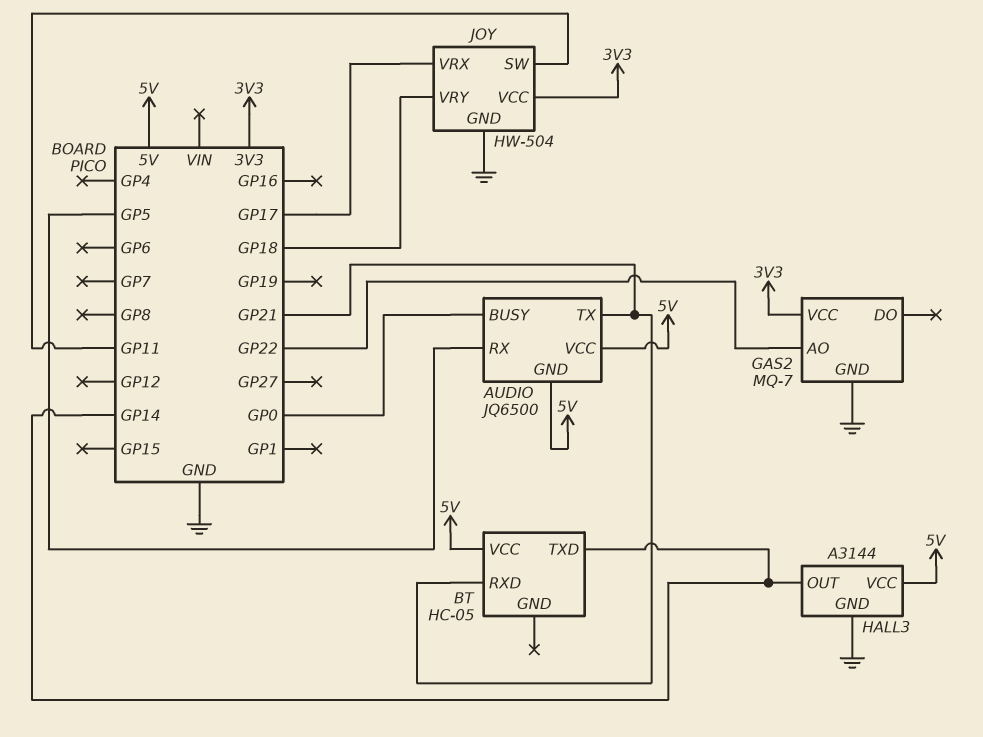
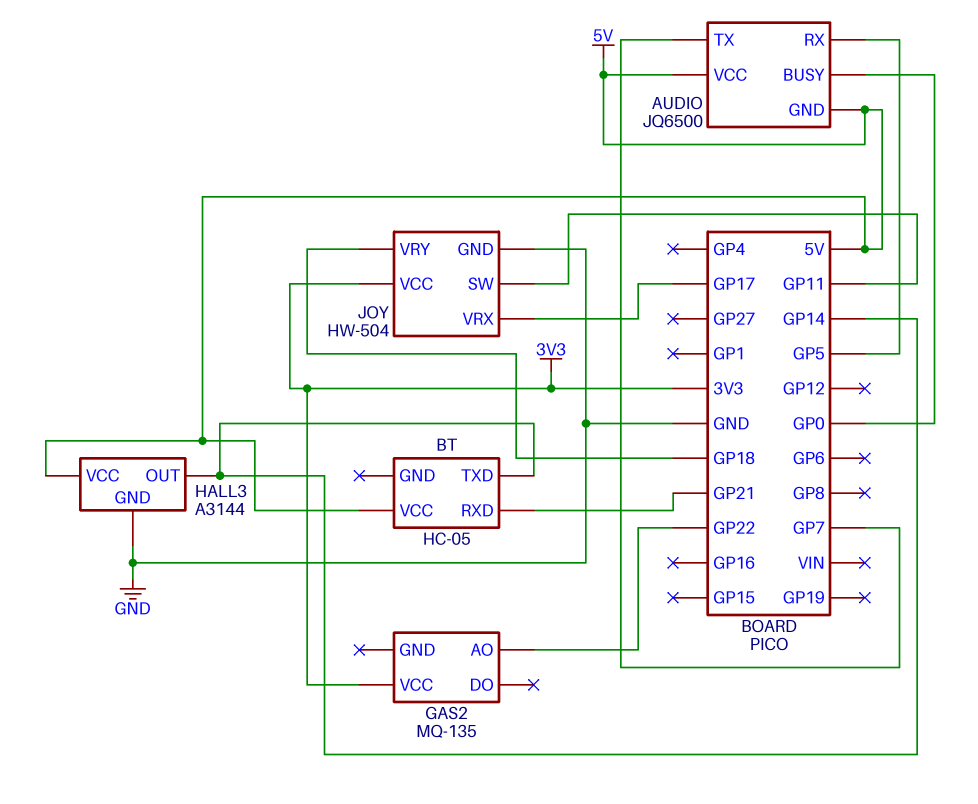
AUDIO pin TX: GP21 -> GP7
GAS2: MQ-7 -> MQ-135
GAS2 pin GND: GND -> none

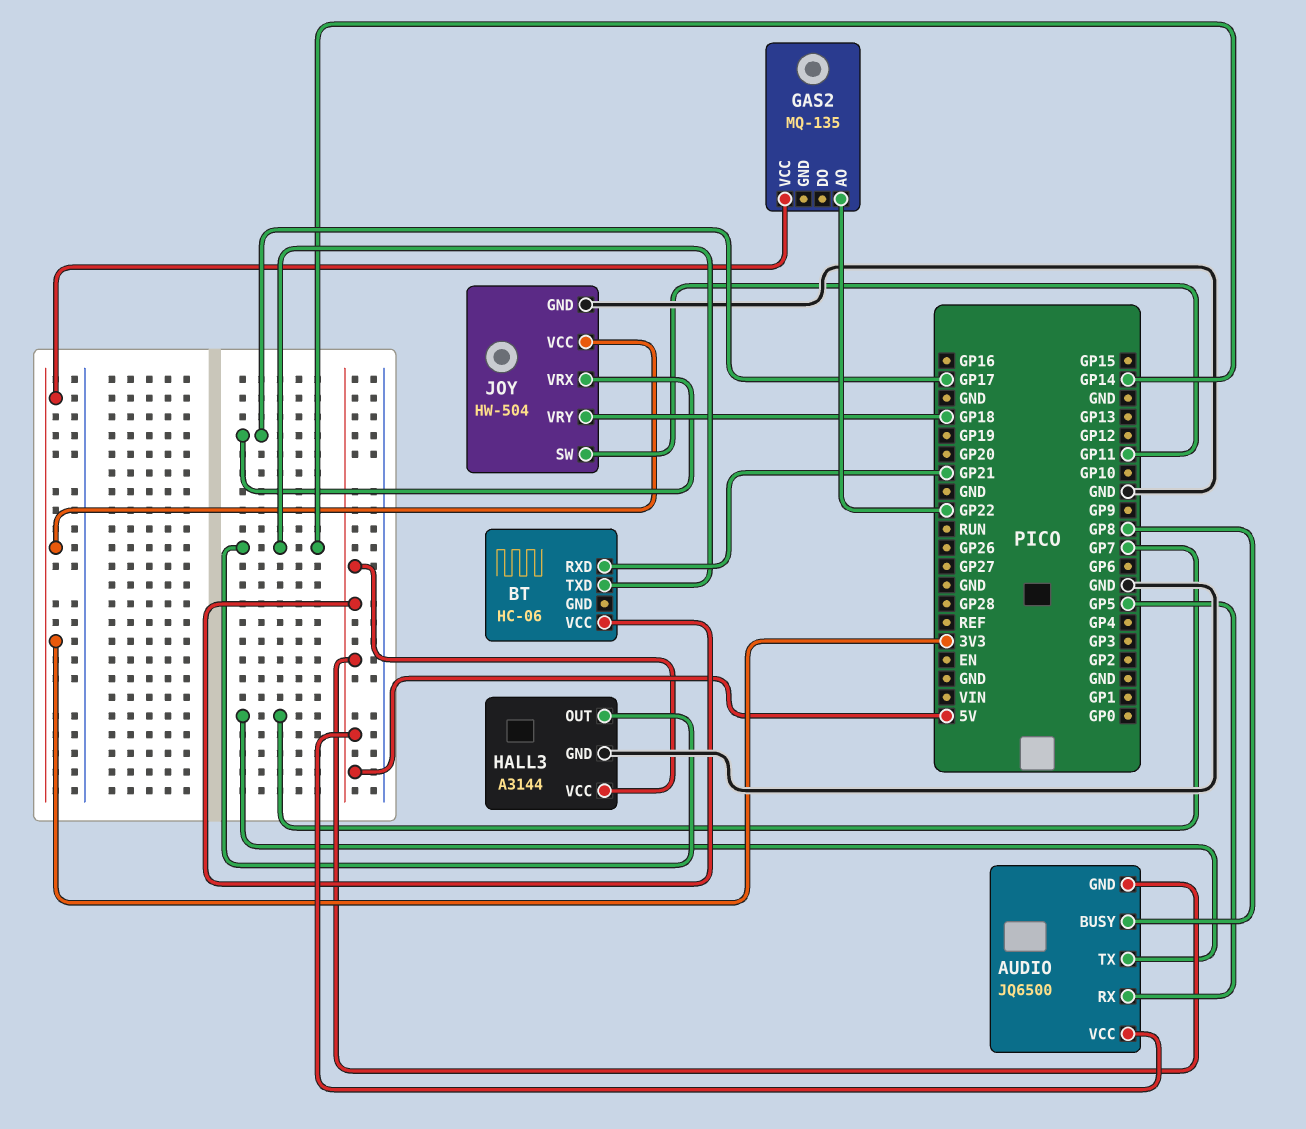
AUDIO pin BUSY: GP0 -> GP8
BT: HC-05 -> HC-06

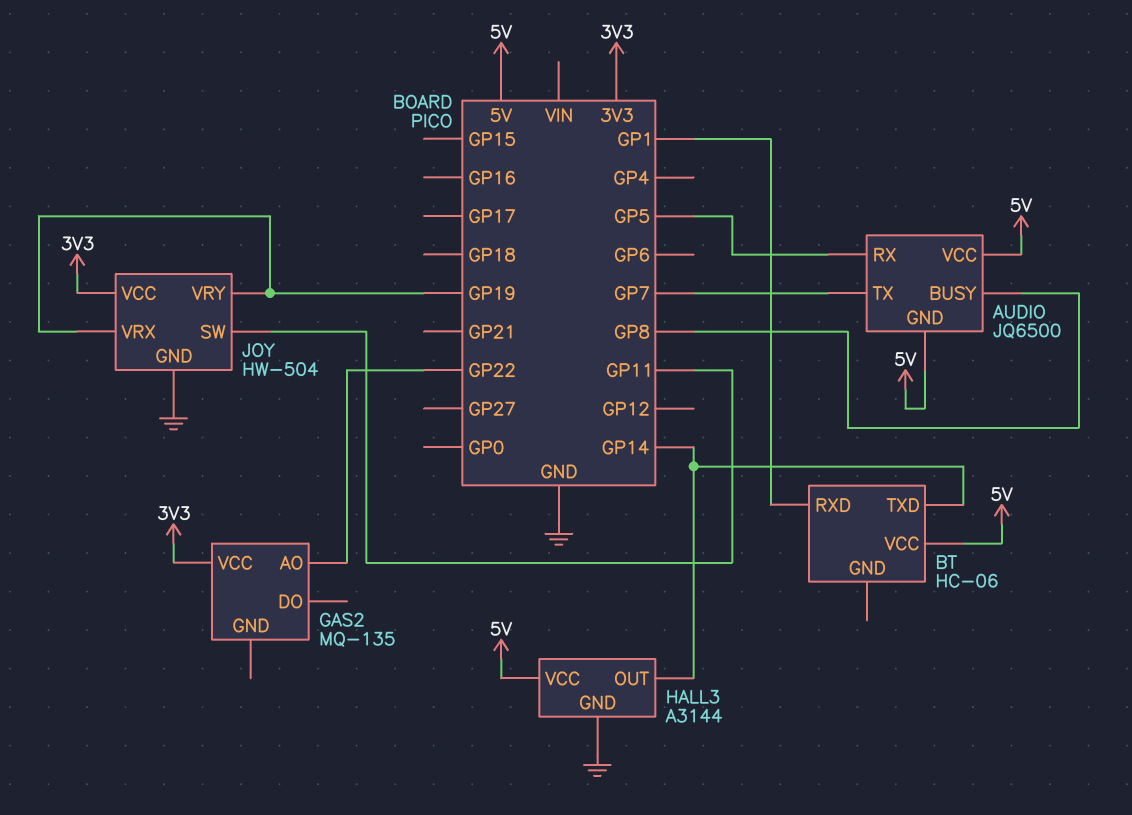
BT pin RXD: GP21 -> GP1
JOY pin VRX: GP17 -> GP19
JOY pin VRY: GP18 -> GP19

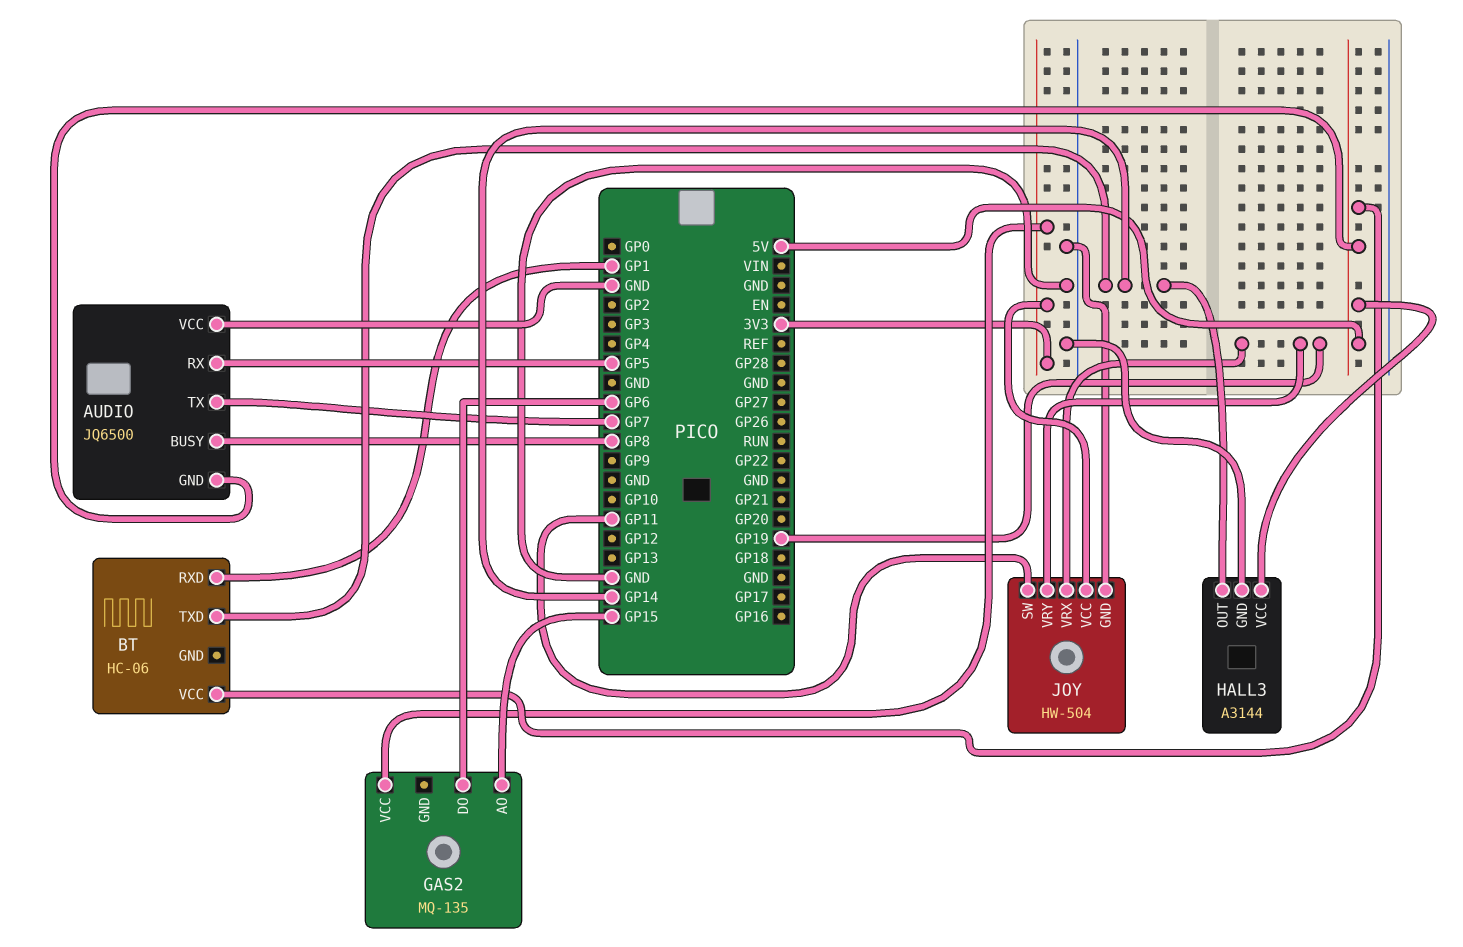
AUDIO pin VCC: 5V -> GND
GAS2 pin AO: GP22 -> GP15
GAS2 pin DO: none -> GP6

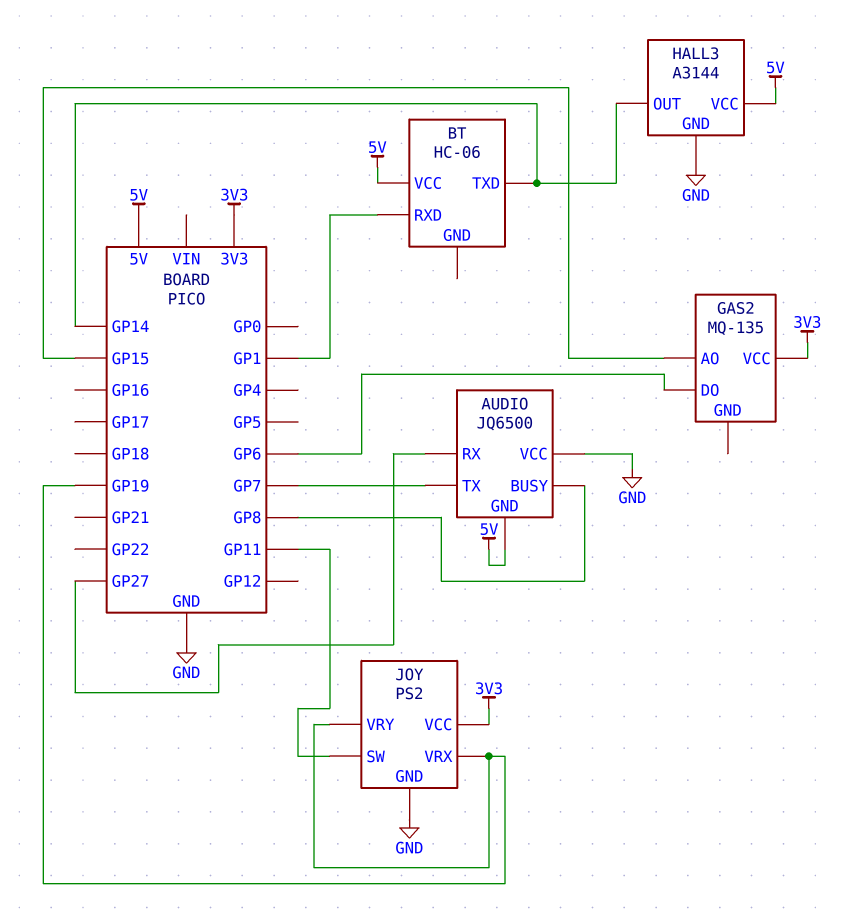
AUDIO pin RX: GP5 -> GP27
JOY: HW-504 -> PS2

